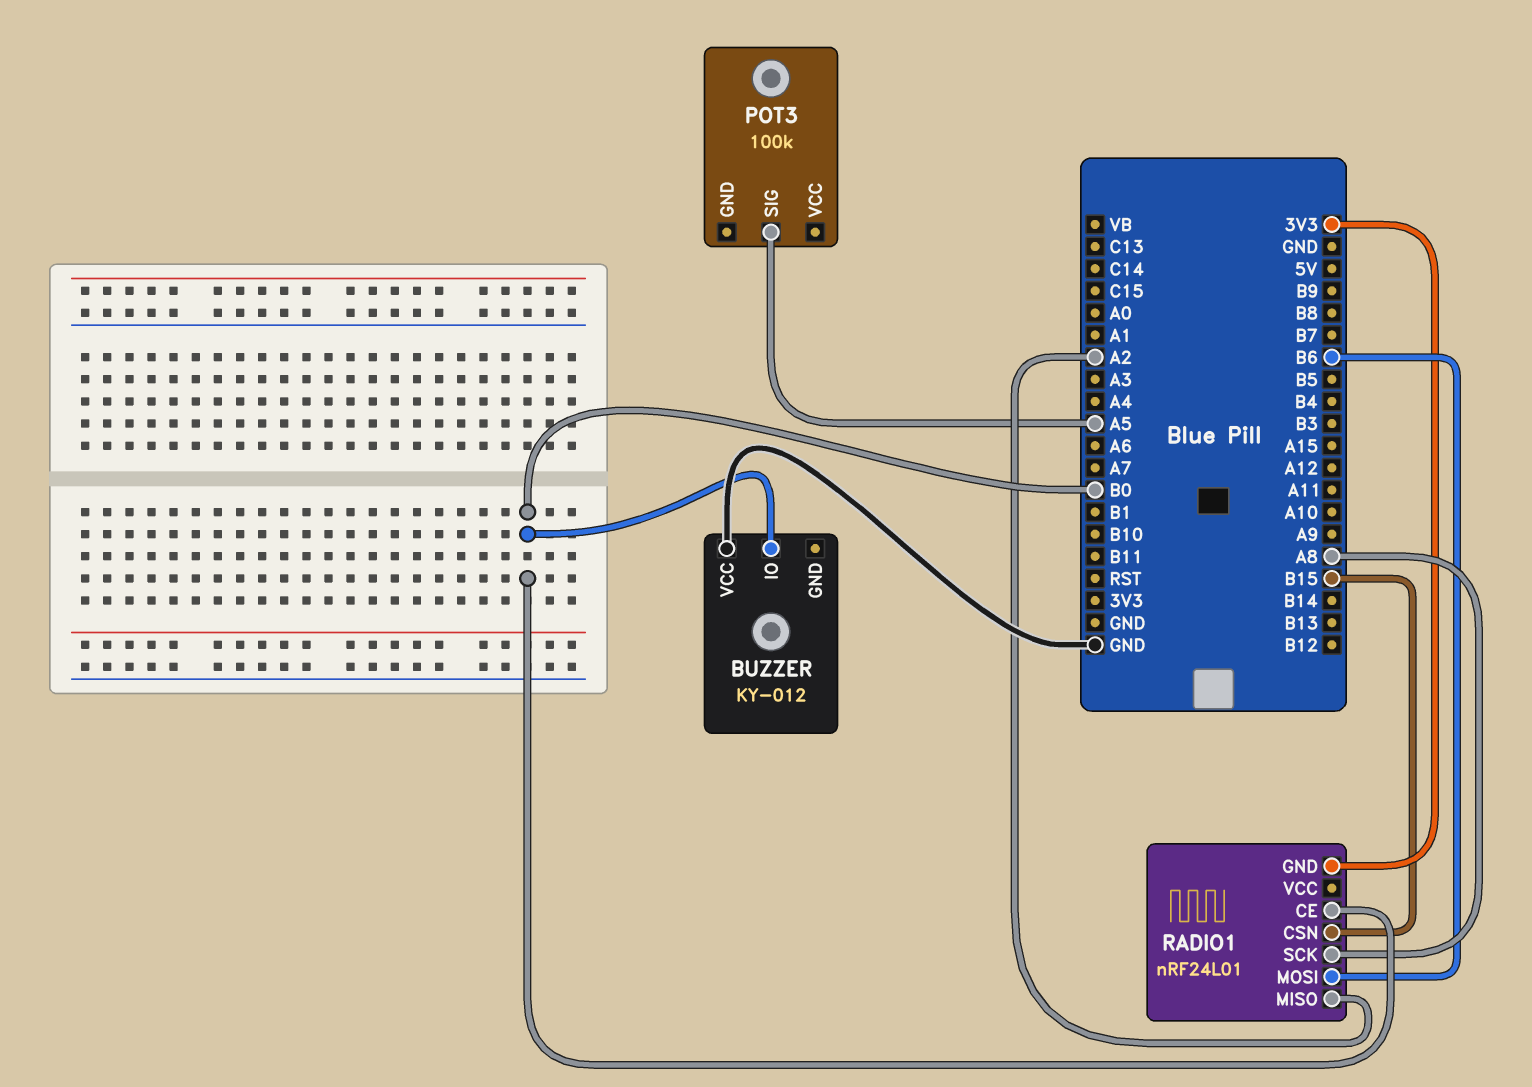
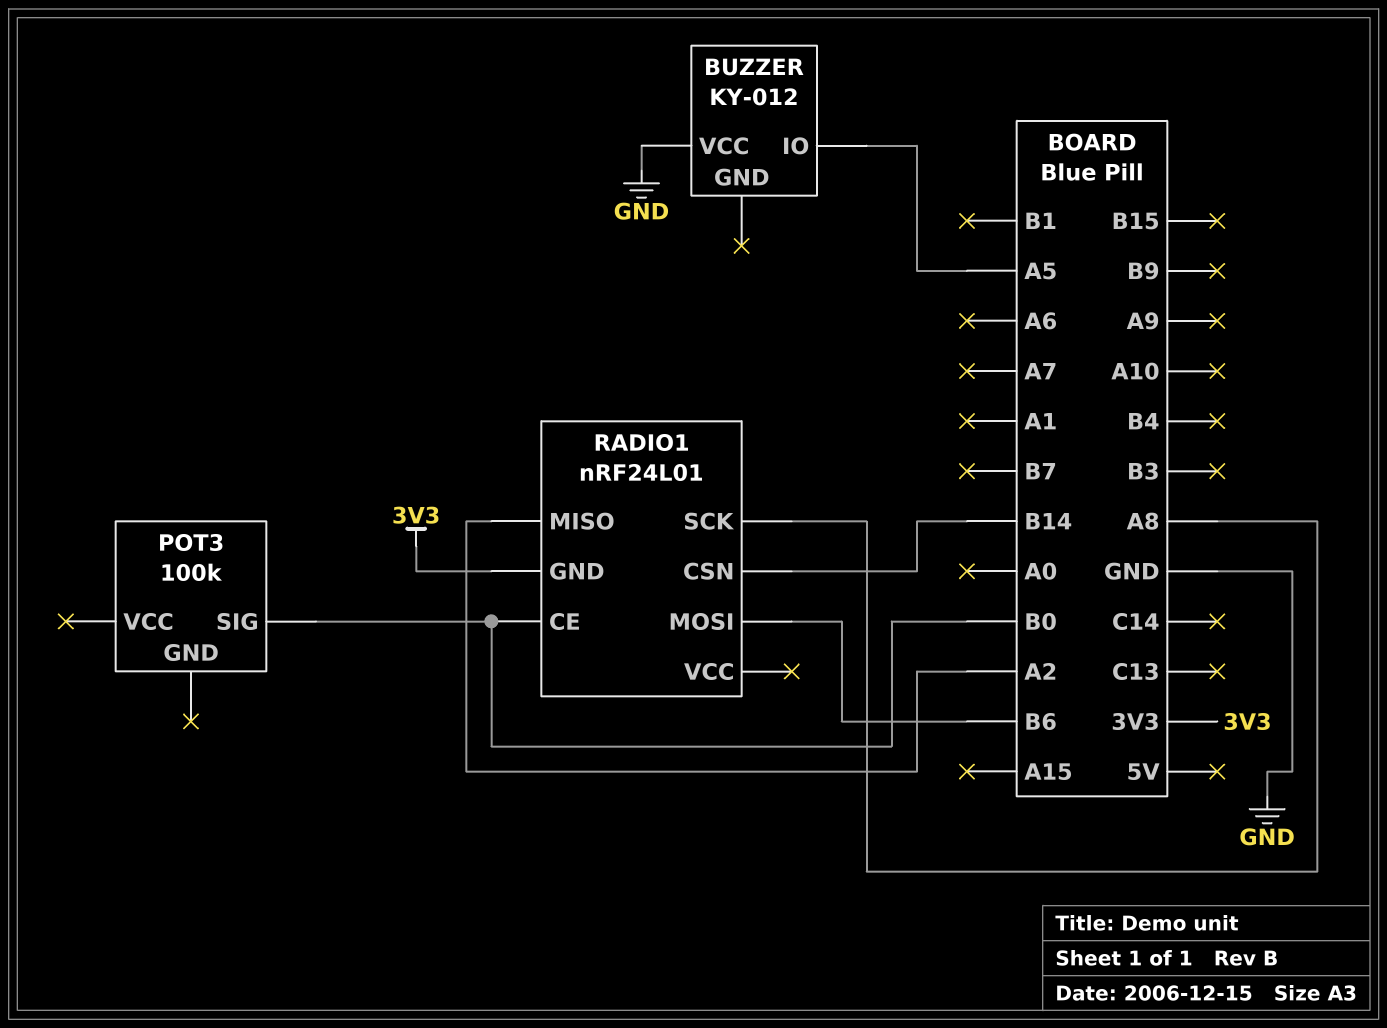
BUZZER pin IO: B0 -> A5
POT3 pin SIG: A5 -> B0
RADIO1 pin CSN: B15 -> B14

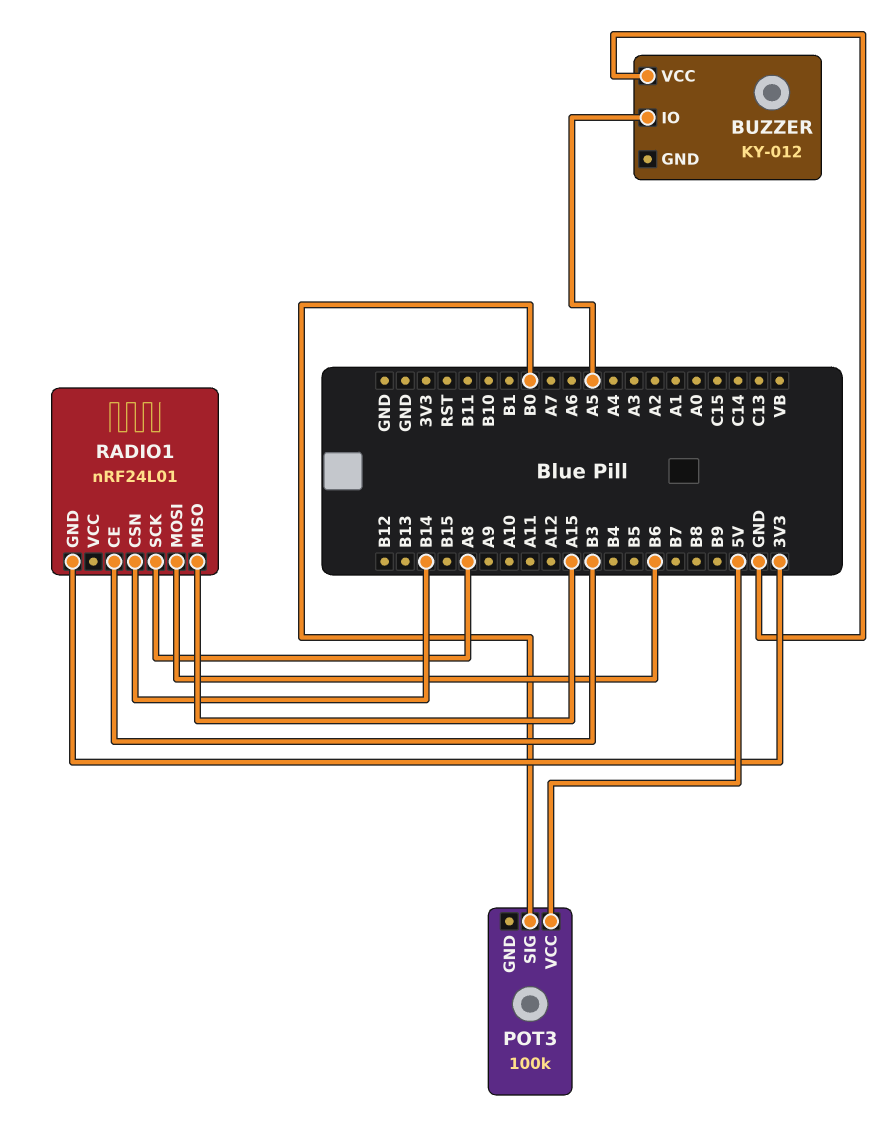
POT3 pin VCC: none -> 5V
RADIO1 pin CE: B0 -> B3
RADIO1 pin MISO: A2 -> A15

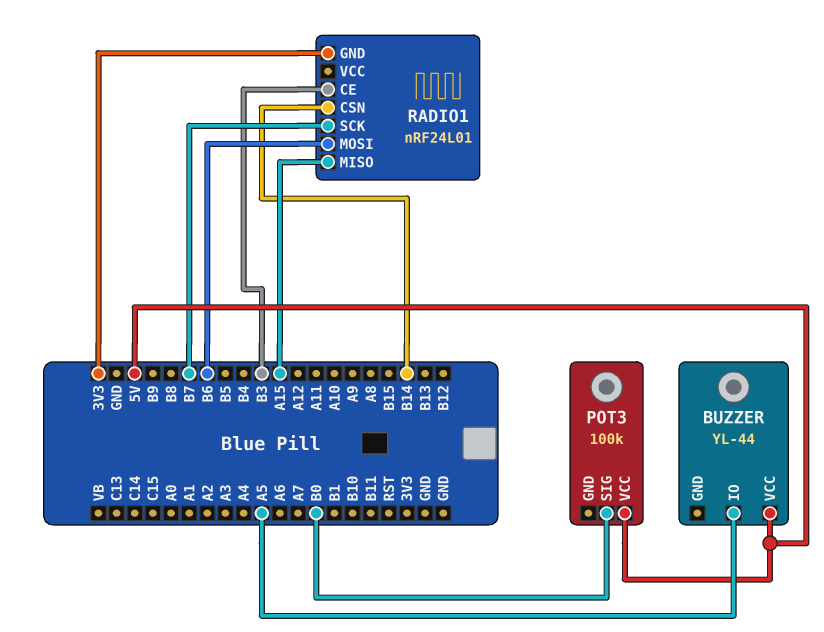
BUZZER: KY-012 -> YL-44
BUZZER pin VCC: GND -> 5V
RADIO1 pin SCK: A8 -> B7

